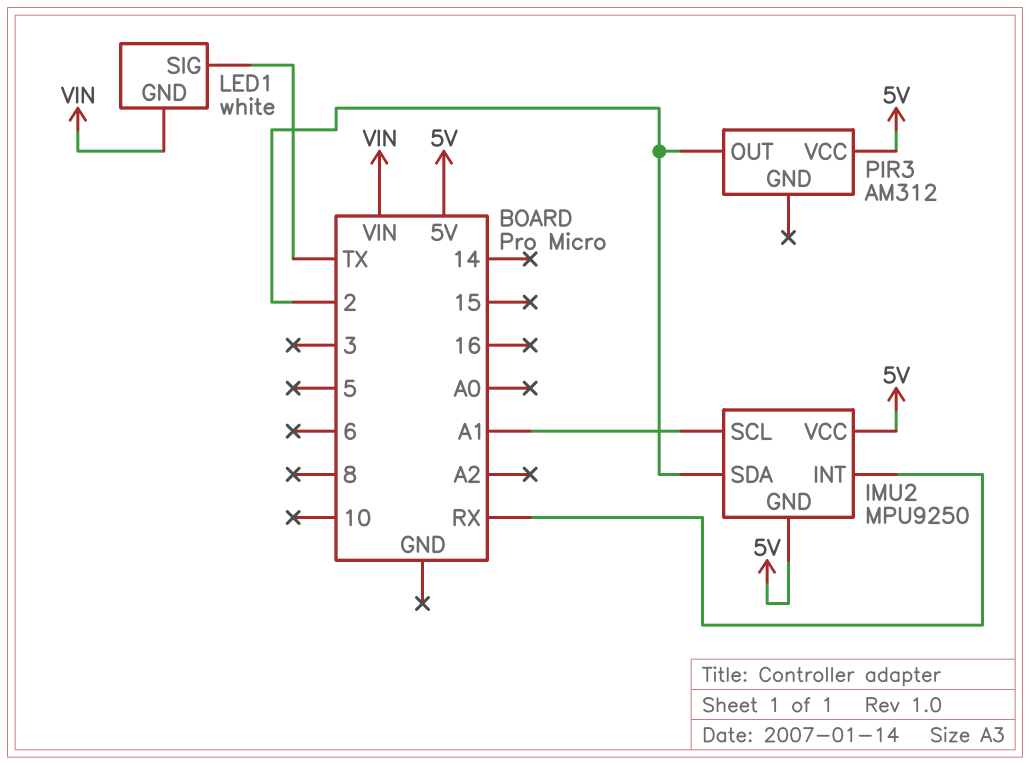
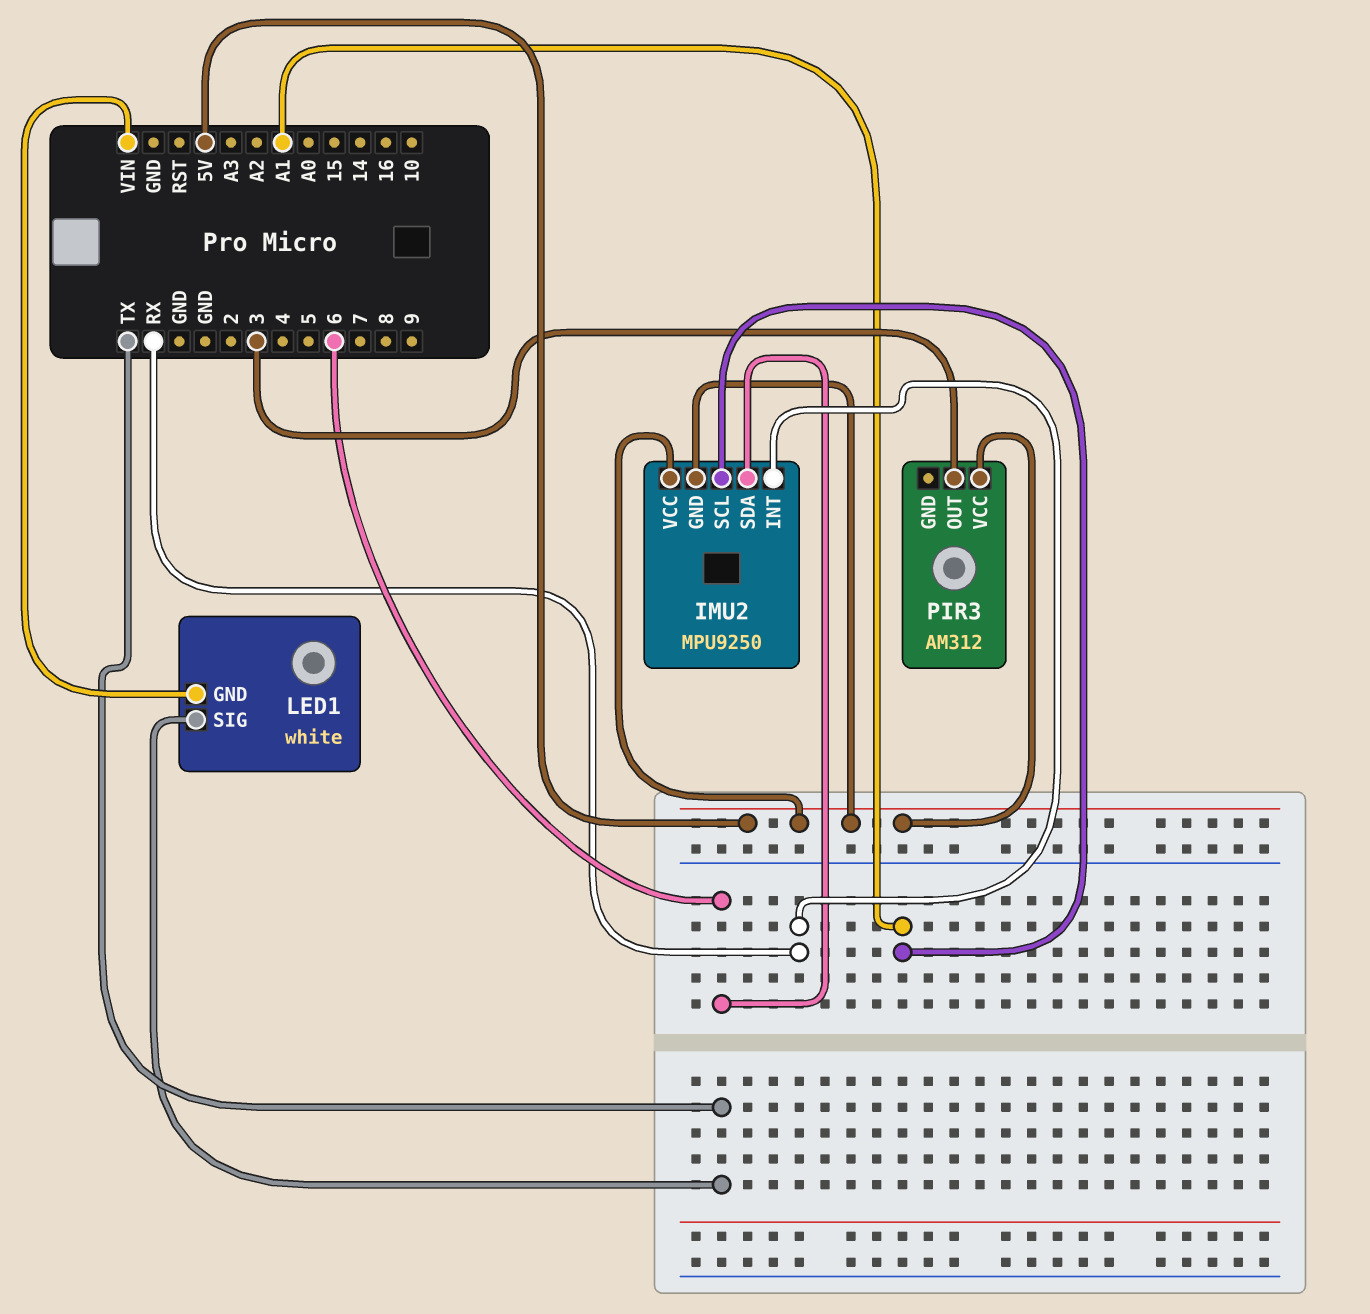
IMU2 pin SDA: 2 -> 6
PIR3 pin OUT: 2 -> 3

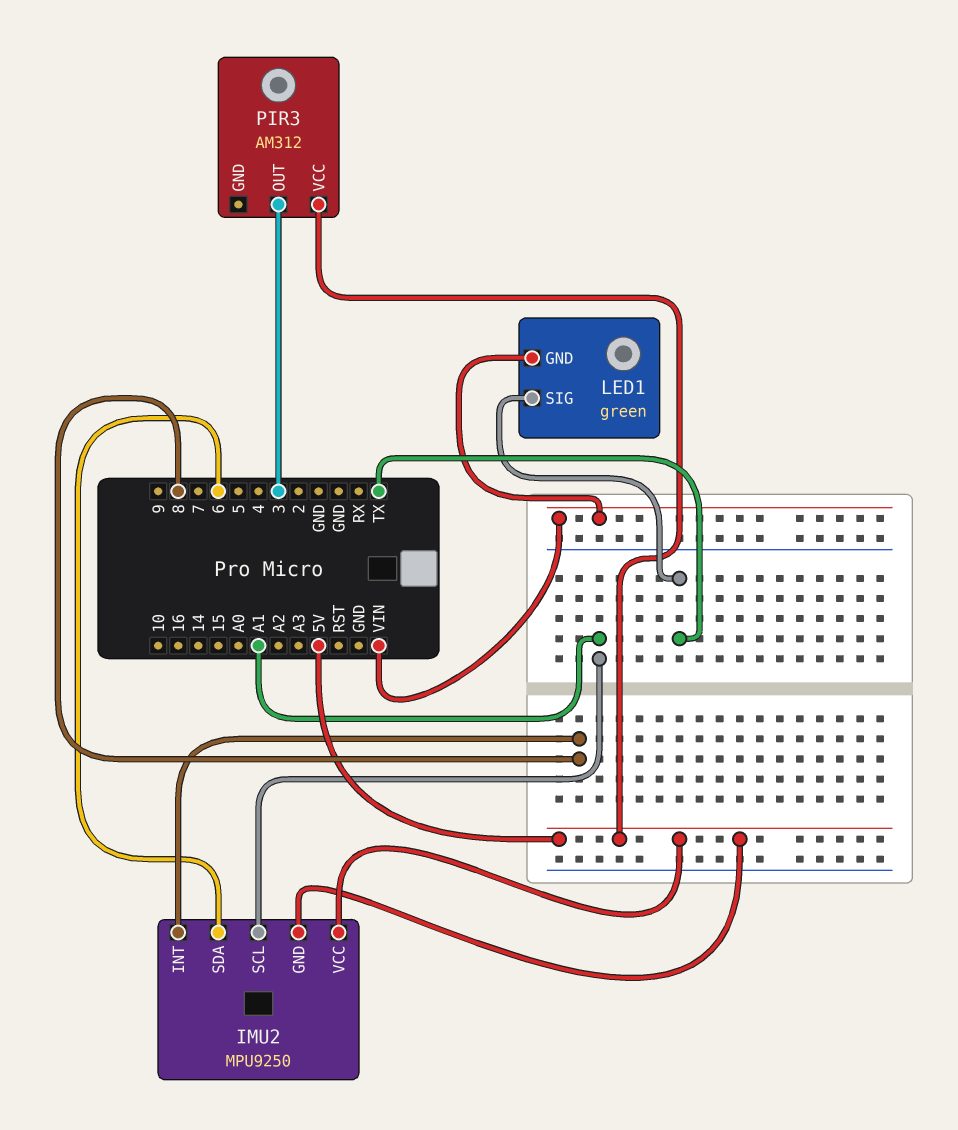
IMU2 pin INT: RX -> 8
LED1: white -> green

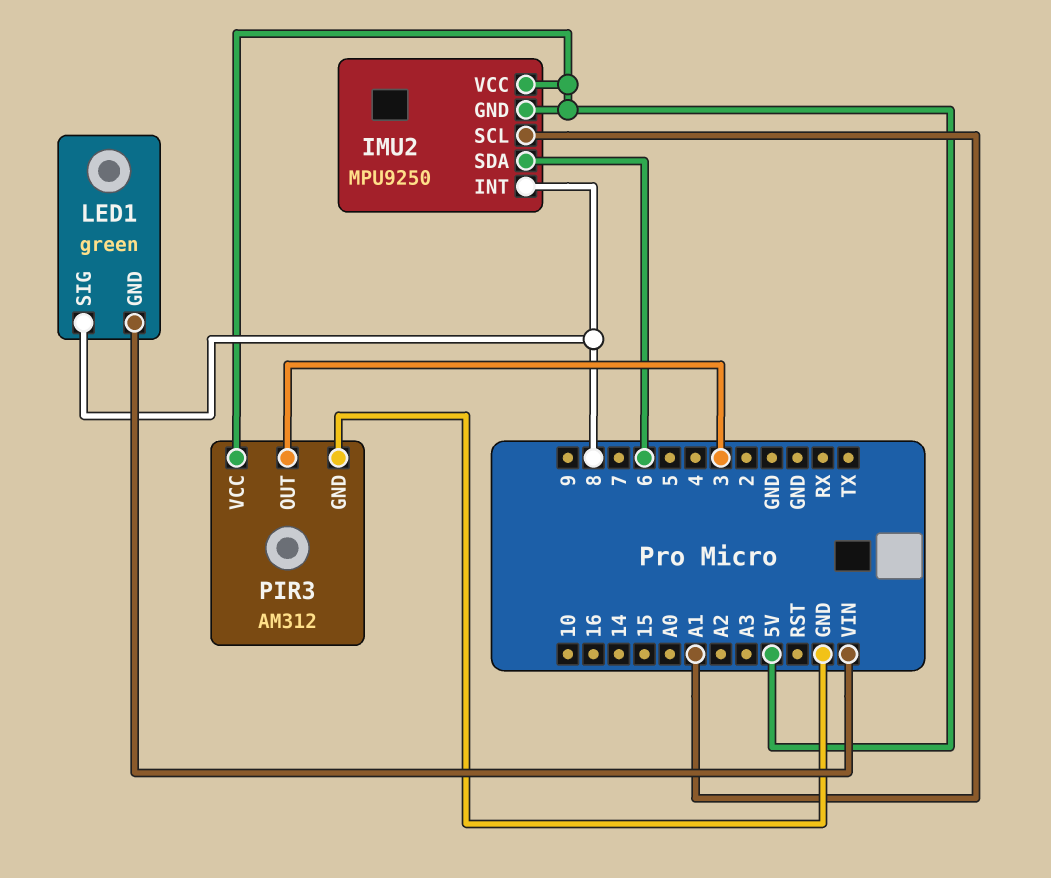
LED1 pin SIG: TX -> 8
PIR3 pin GND: none -> GND

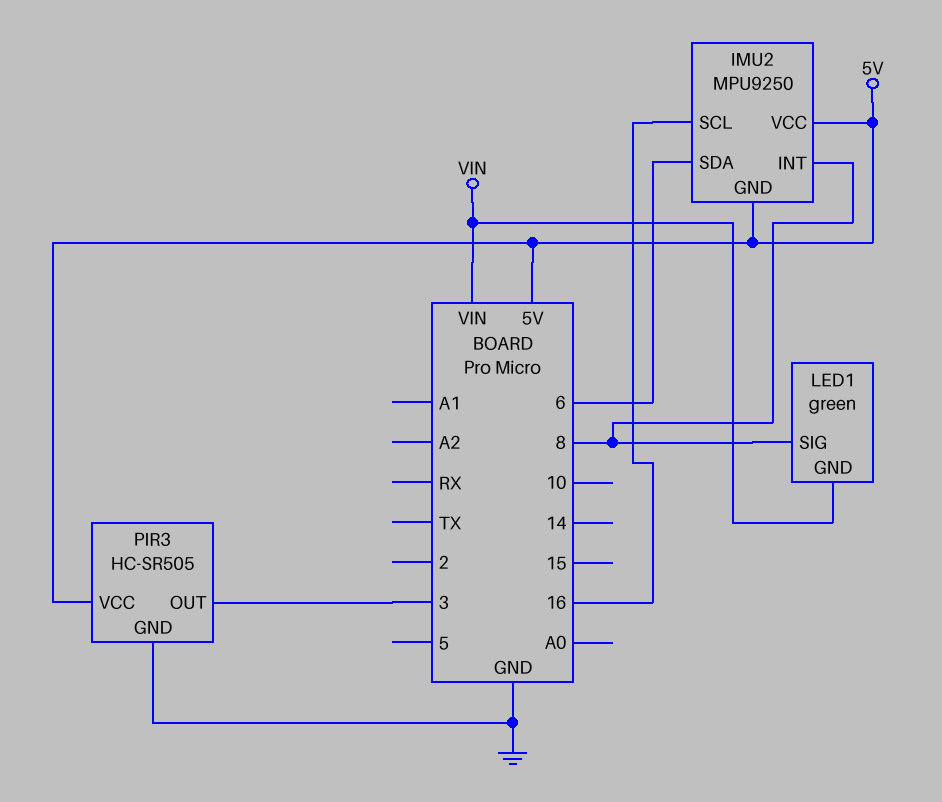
IMU2 pin SCL: A1 -> 16
PIR3: AM312 -> HC-SR505

